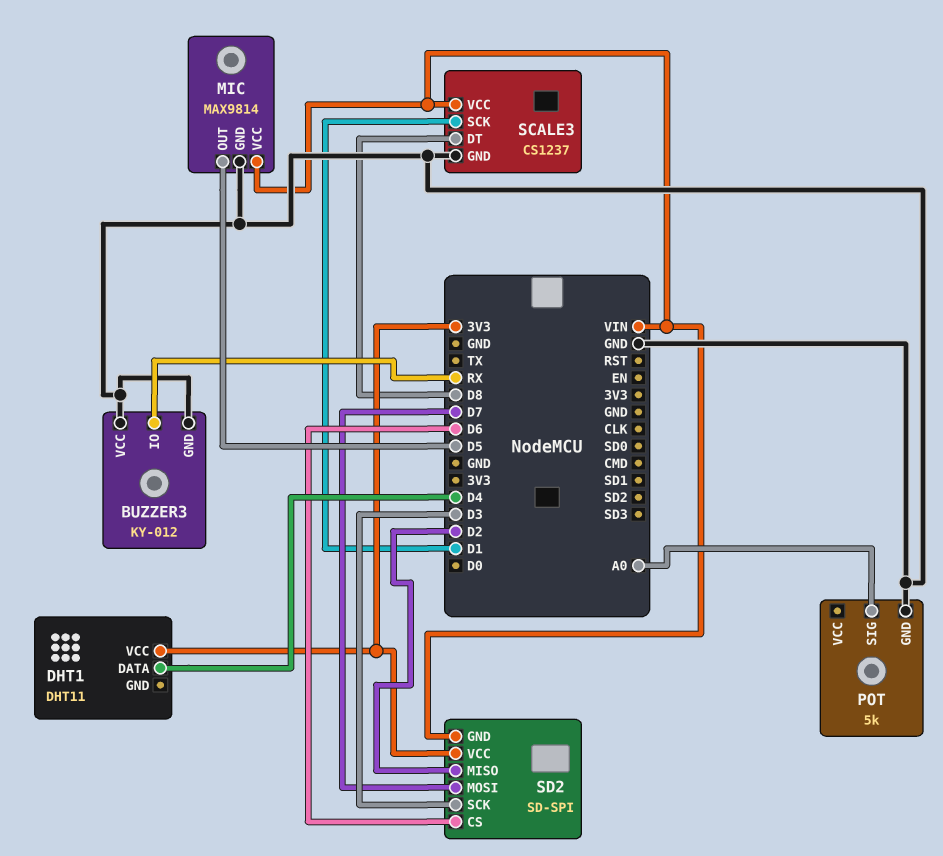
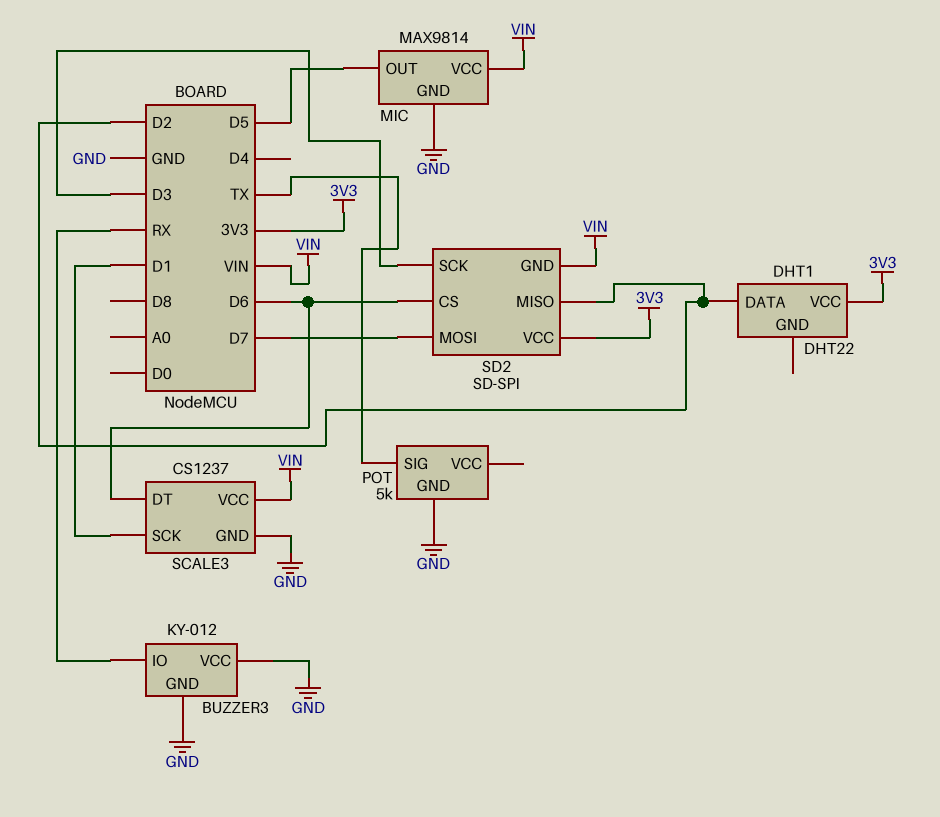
DHT1: DHT11 -> DHT22
DHT1 pin DATA: D4 -> D2
POT pin SIG: A0 -> TX
SCALE3 pin DT: D8 -> D6

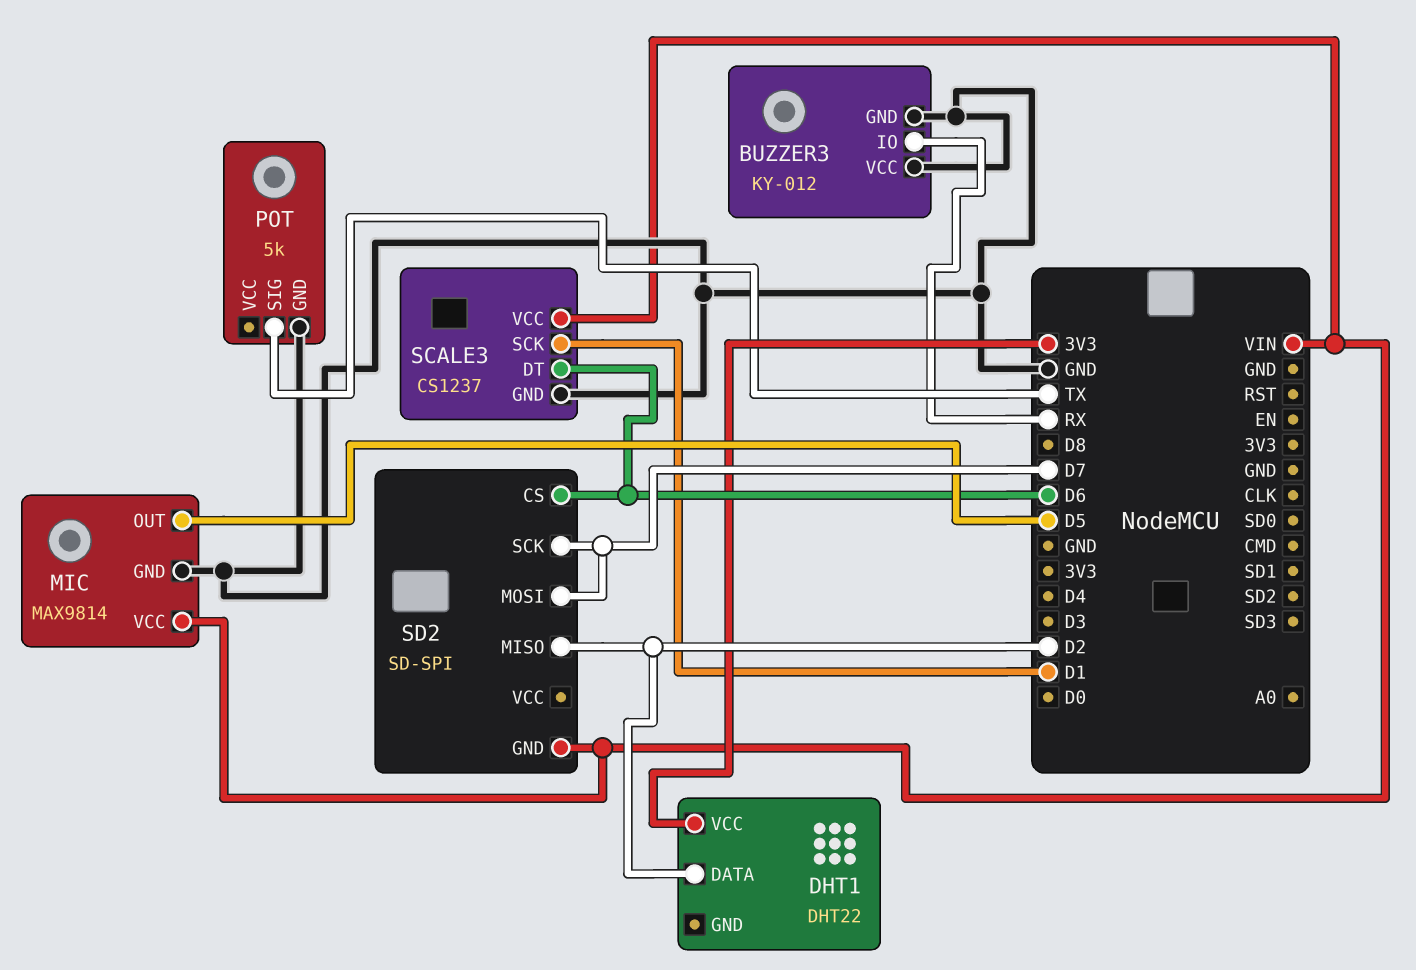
SD2 pin SCK: D3 -> D7
SD2 pin VCC: 3V3 -> none

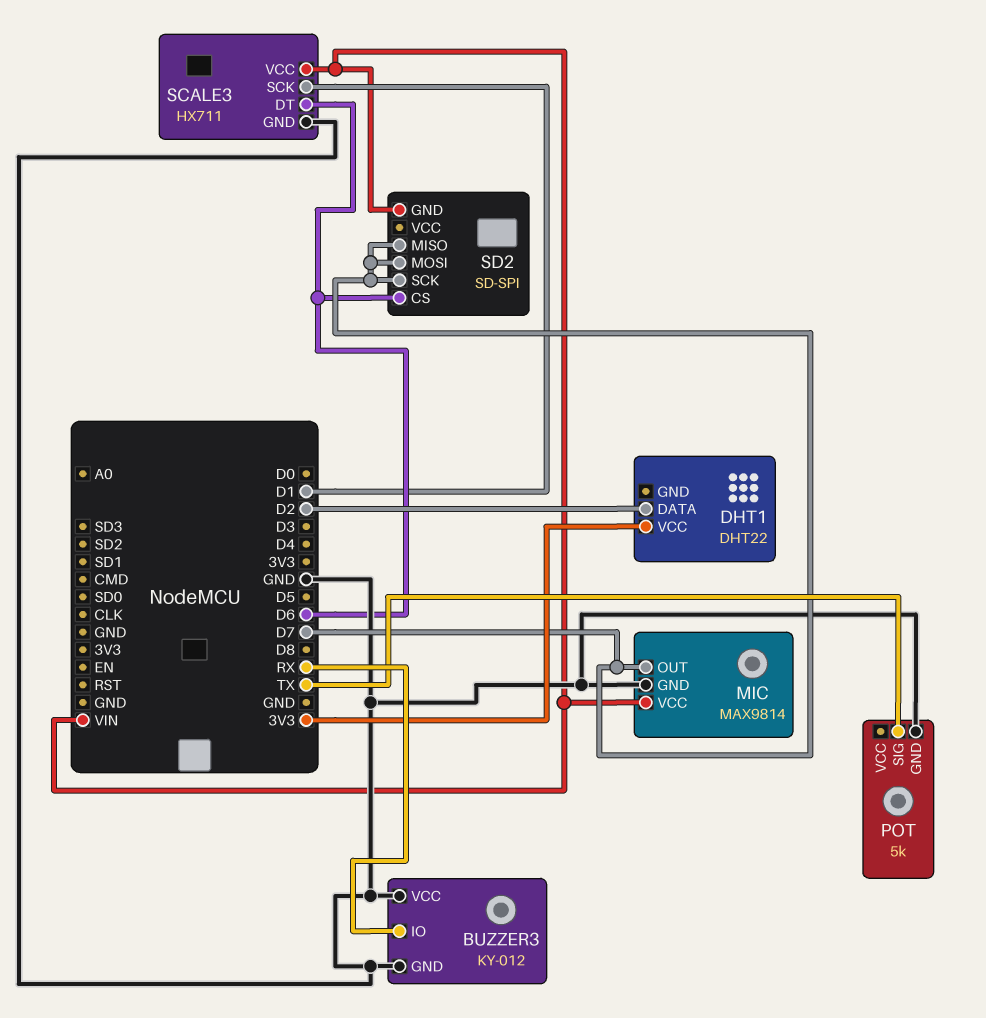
MIC pin OUT: D5 -> D7
SCALE3: CS1237 -> HX711
SD2 pin MISO: D2 -> D7

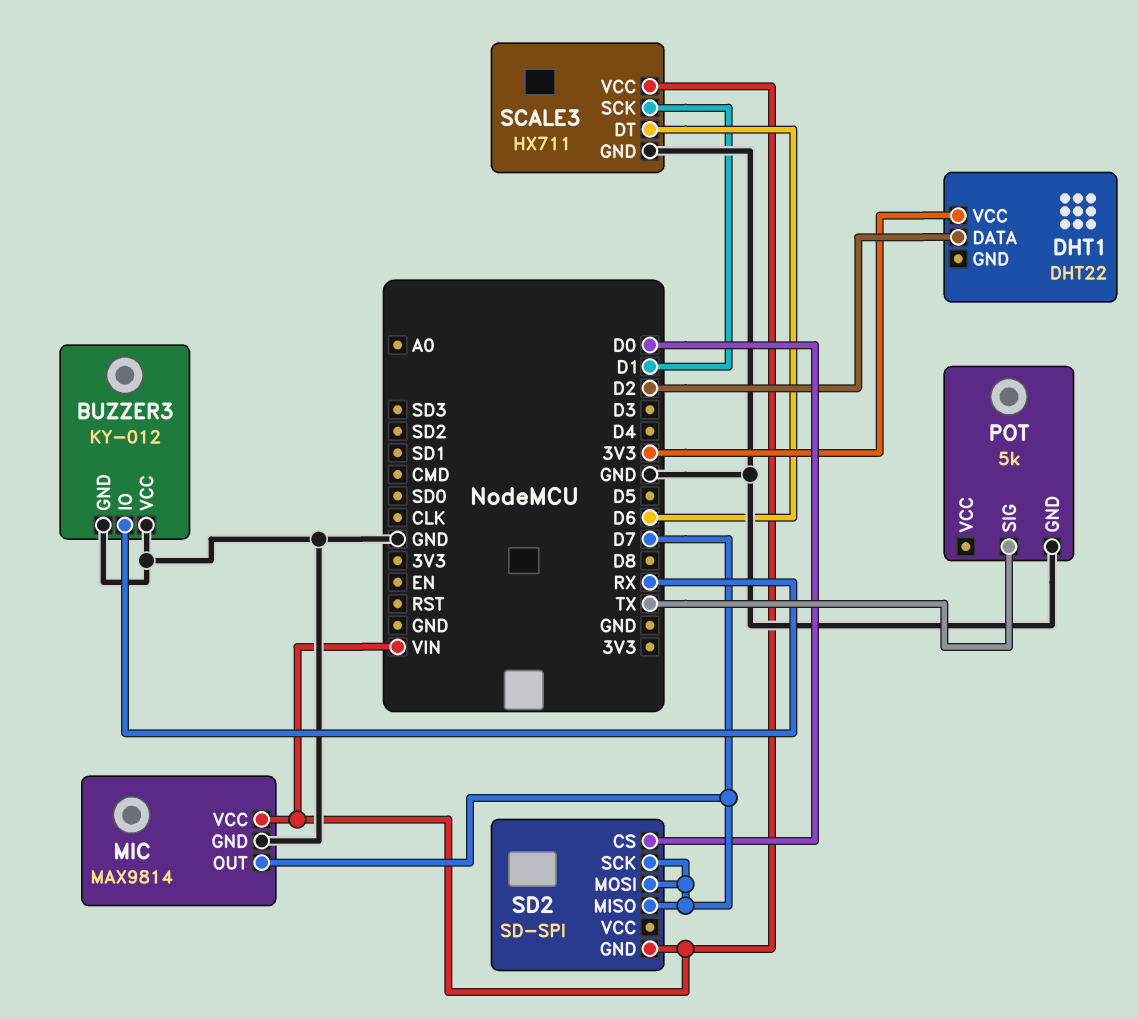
SD2 pin CS: D6 -> D0

